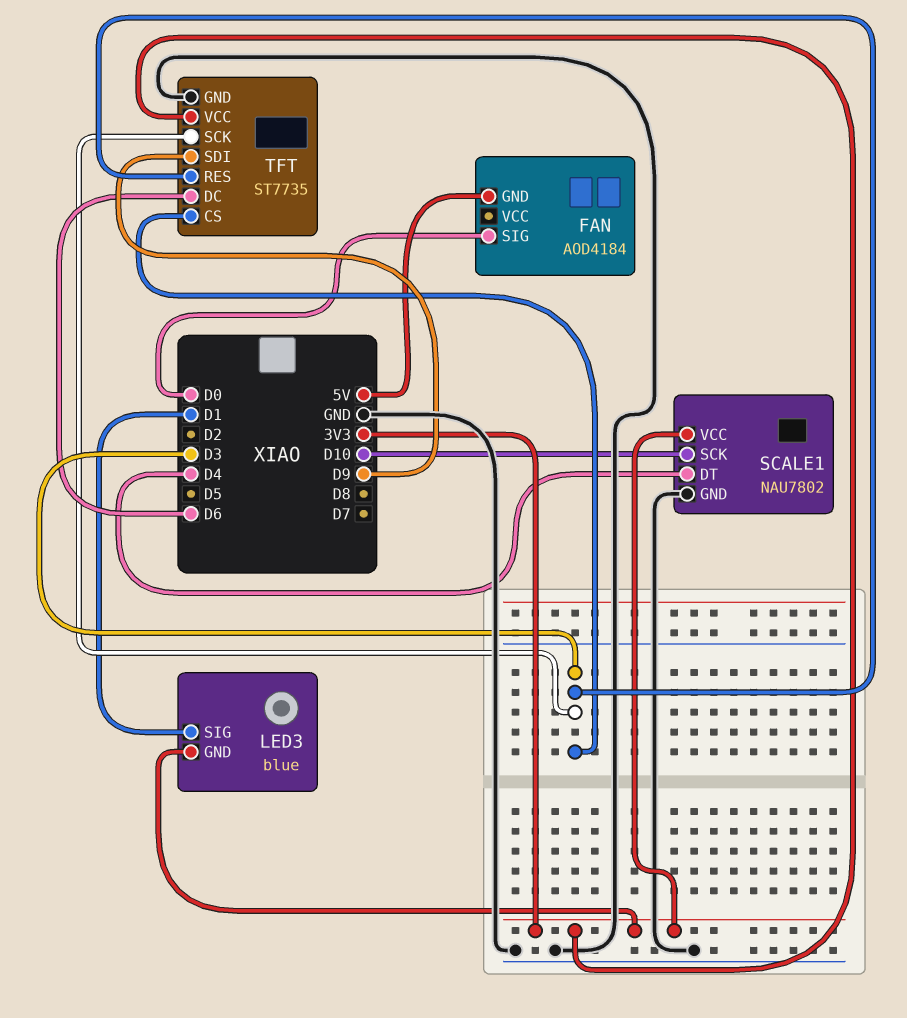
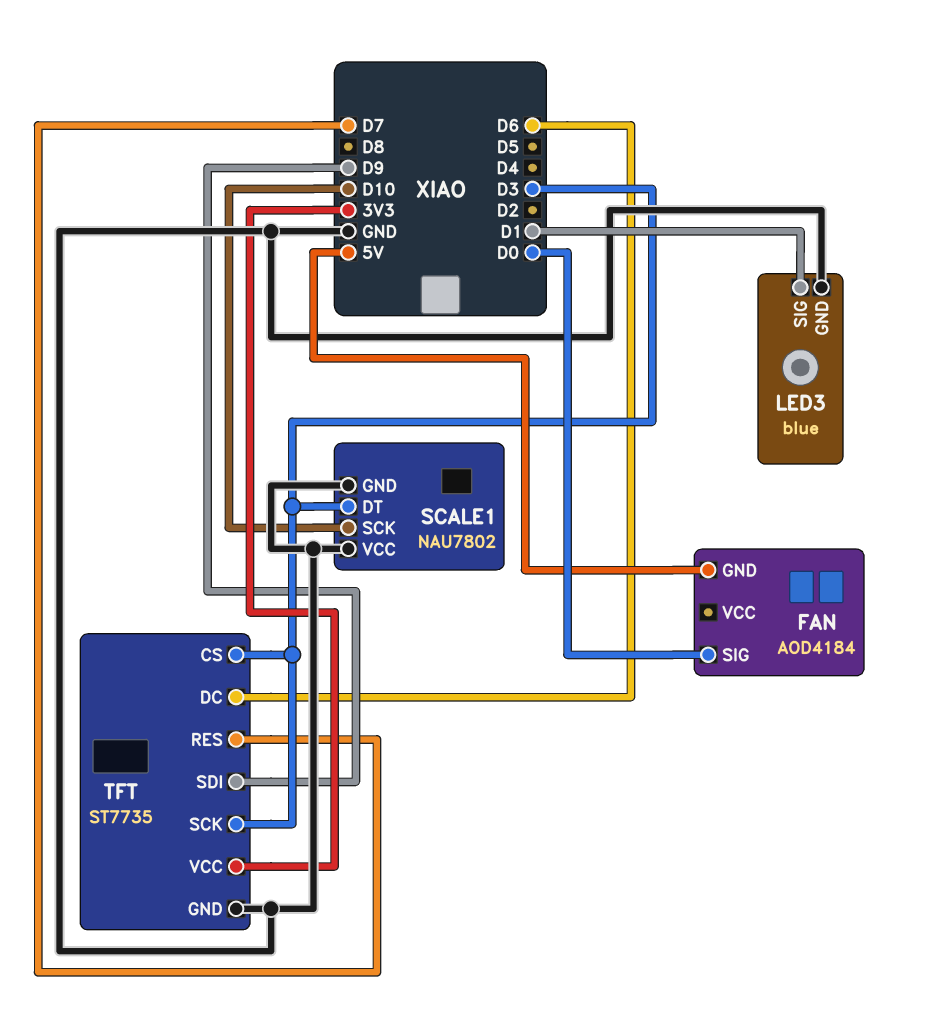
LED3 pin GND: 3V3 -> GND
SCALE1 pin DT: D4 -> D3
SCALE1 pin VCC: 3V3 -> GND
TFT pin RES: D3 -> D7

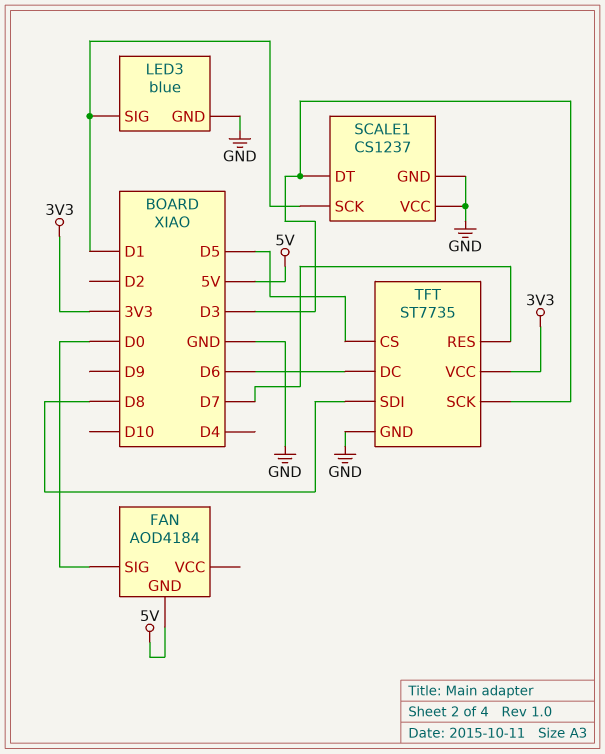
SCALE1: NAU7802 -> CS1237
SCALE1 pin SCK: D10 -> D1
TFT pin CS: D3 -> D5
TFT pin SDI: D9 -> D8

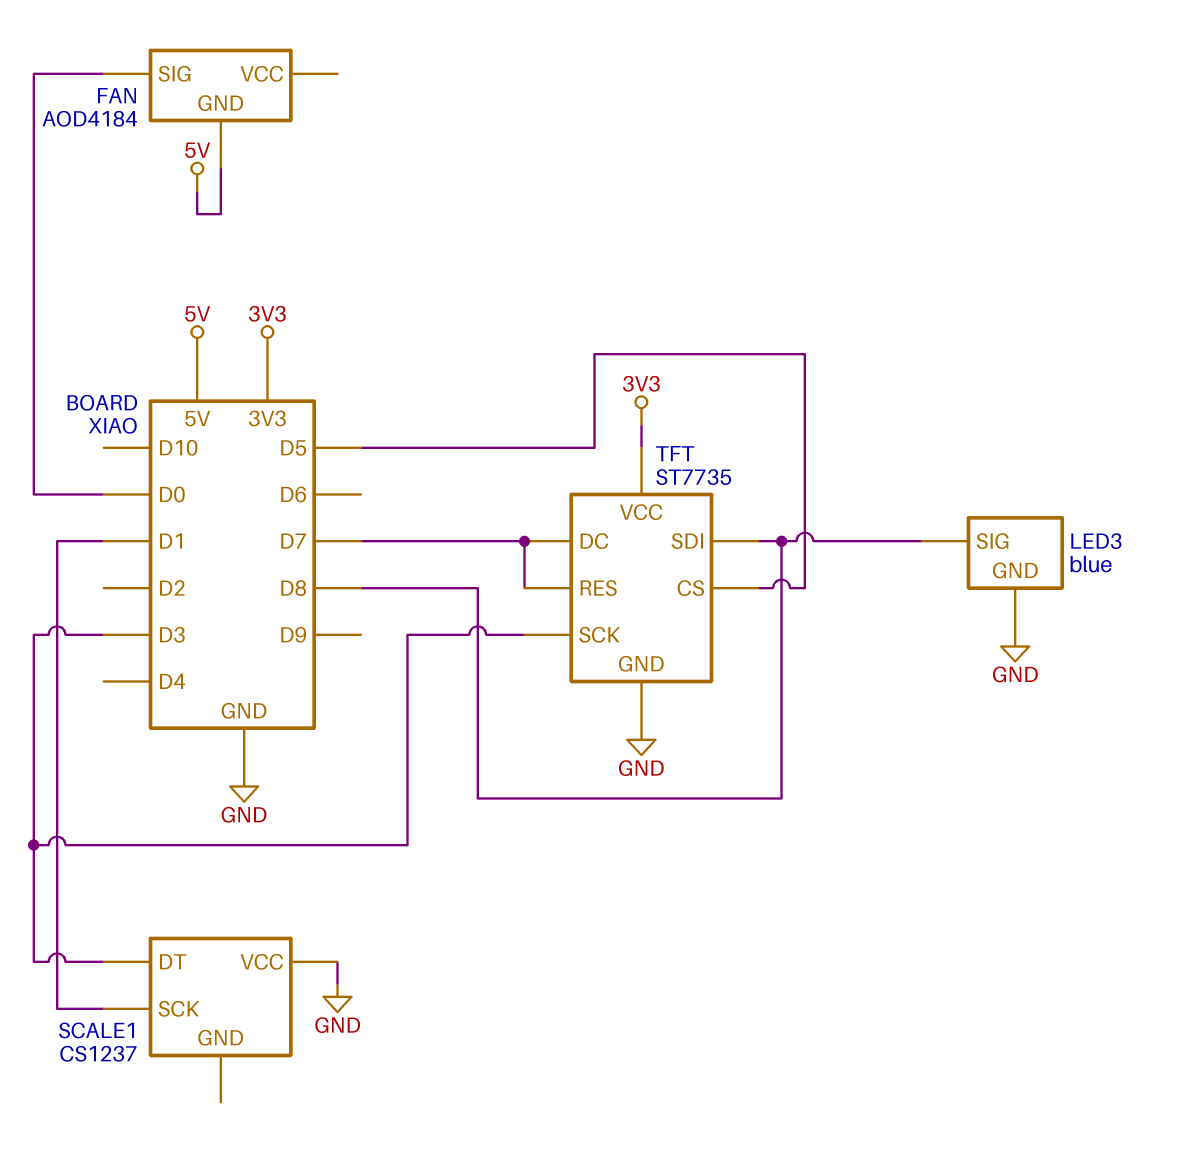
LED3 pin SIG: D1 -> D8
SCALE1 pin GND: GND -> none
TFT pin DC: D6 -> D7

